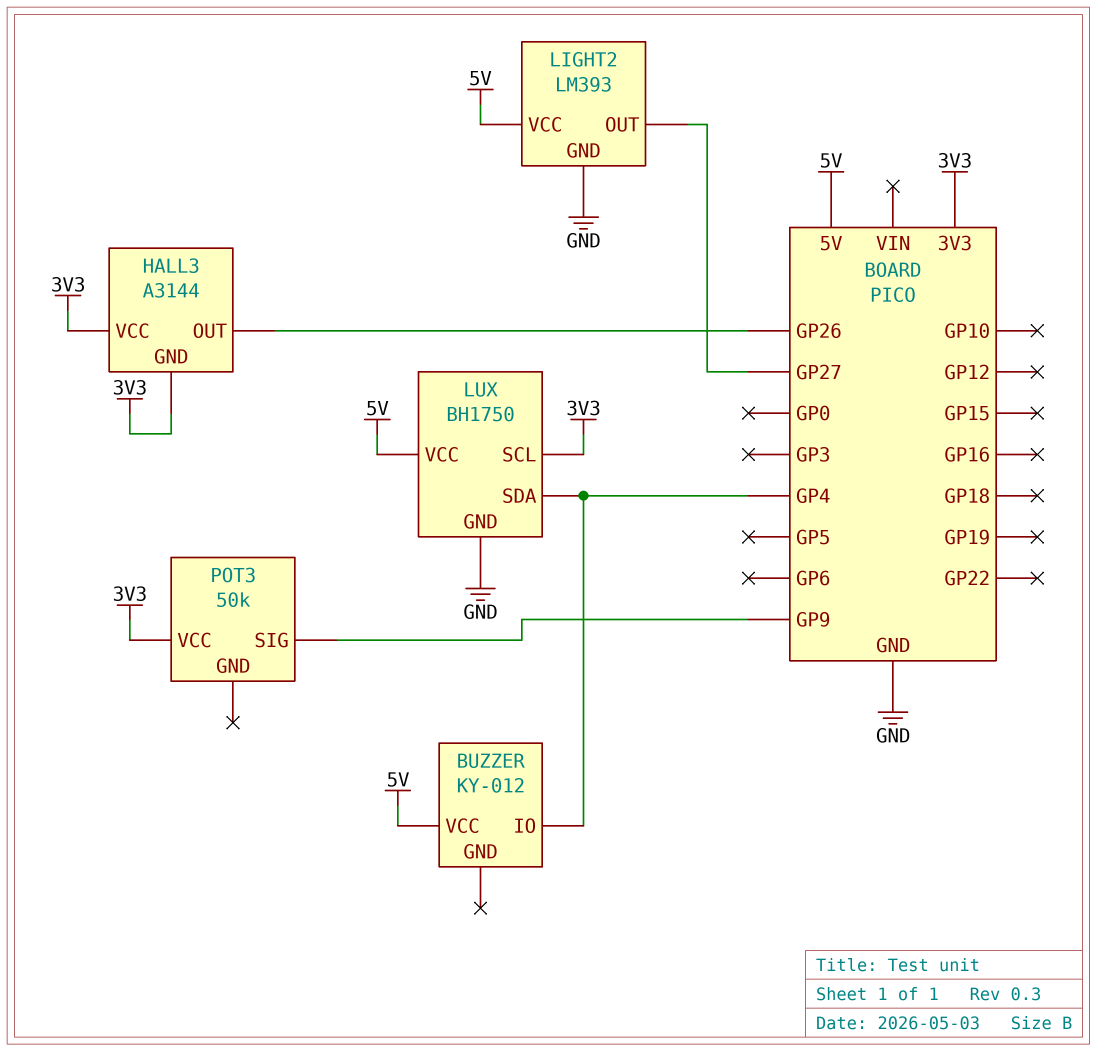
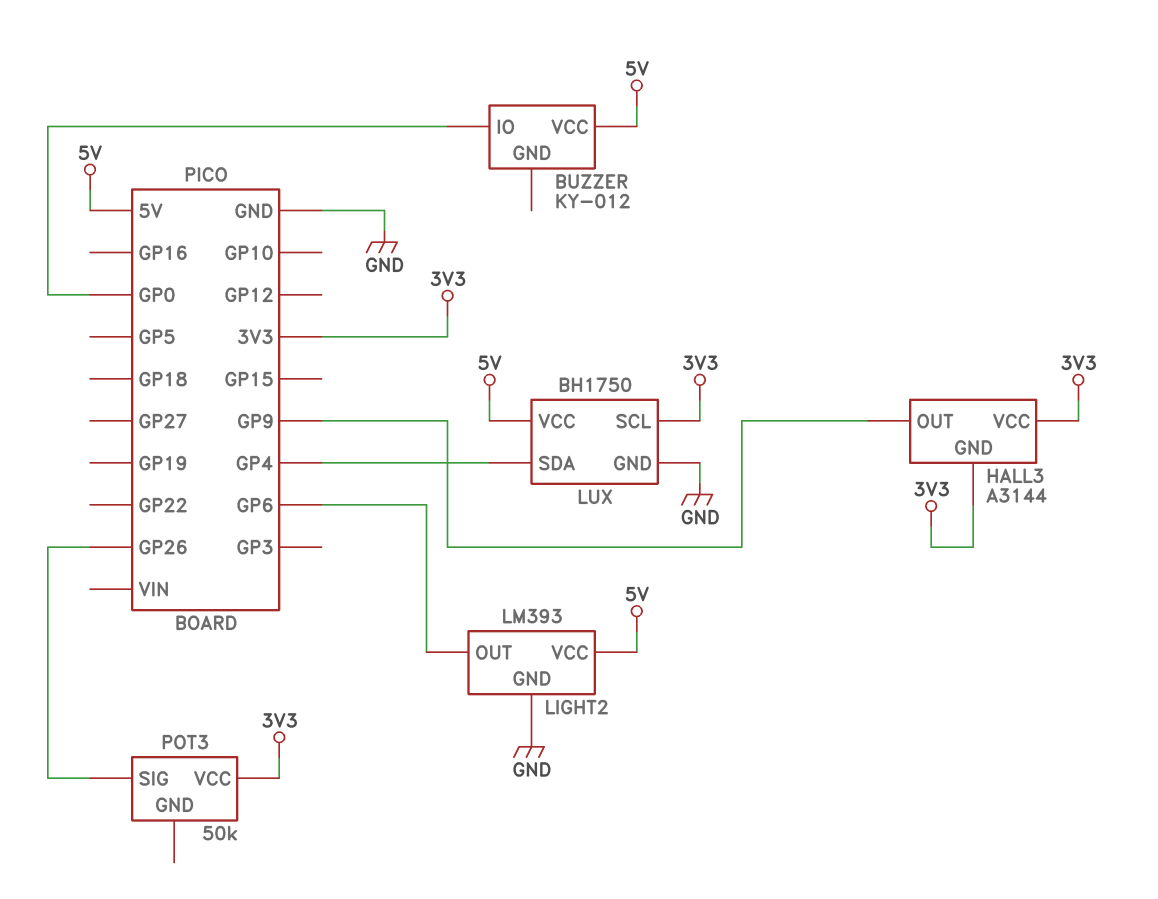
BUZZER pin IO: GP4 -> GP0
HALL3 pin OUT: GP26 -> GP9
LIGHT2 pin OUT: GP27 -> GP6
POT3 pin SIG: GP9 -> GP26

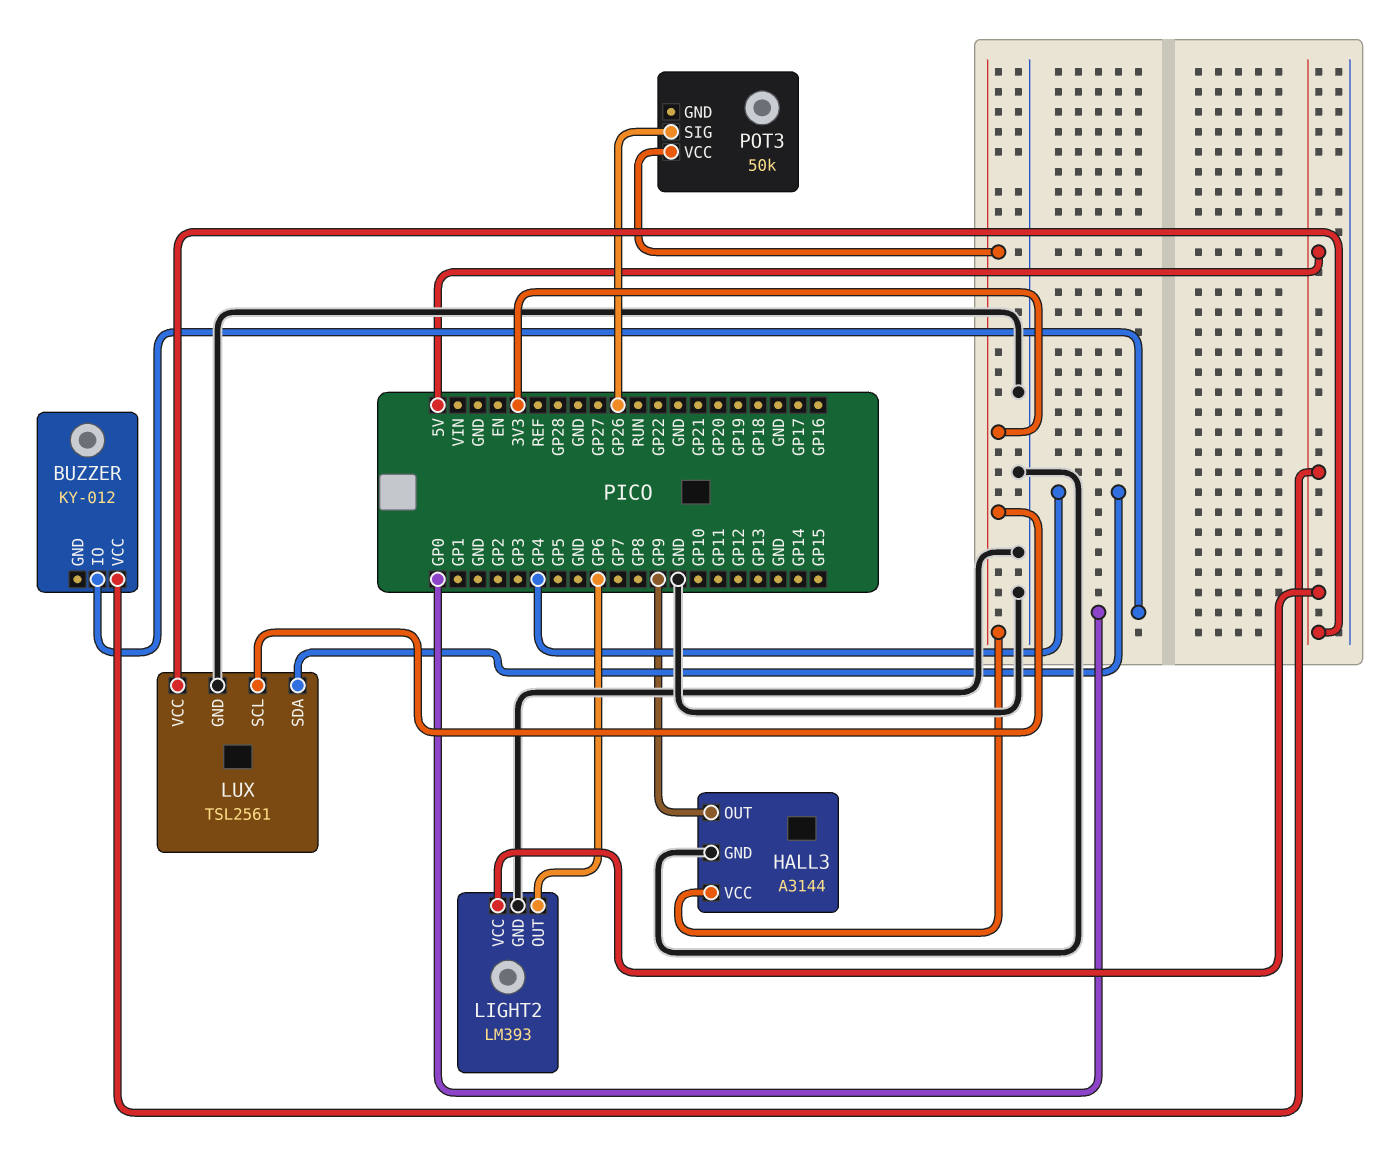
HALL3 pin GND: 3V3 -> GND
LUX: BH1750 -> TSL2561

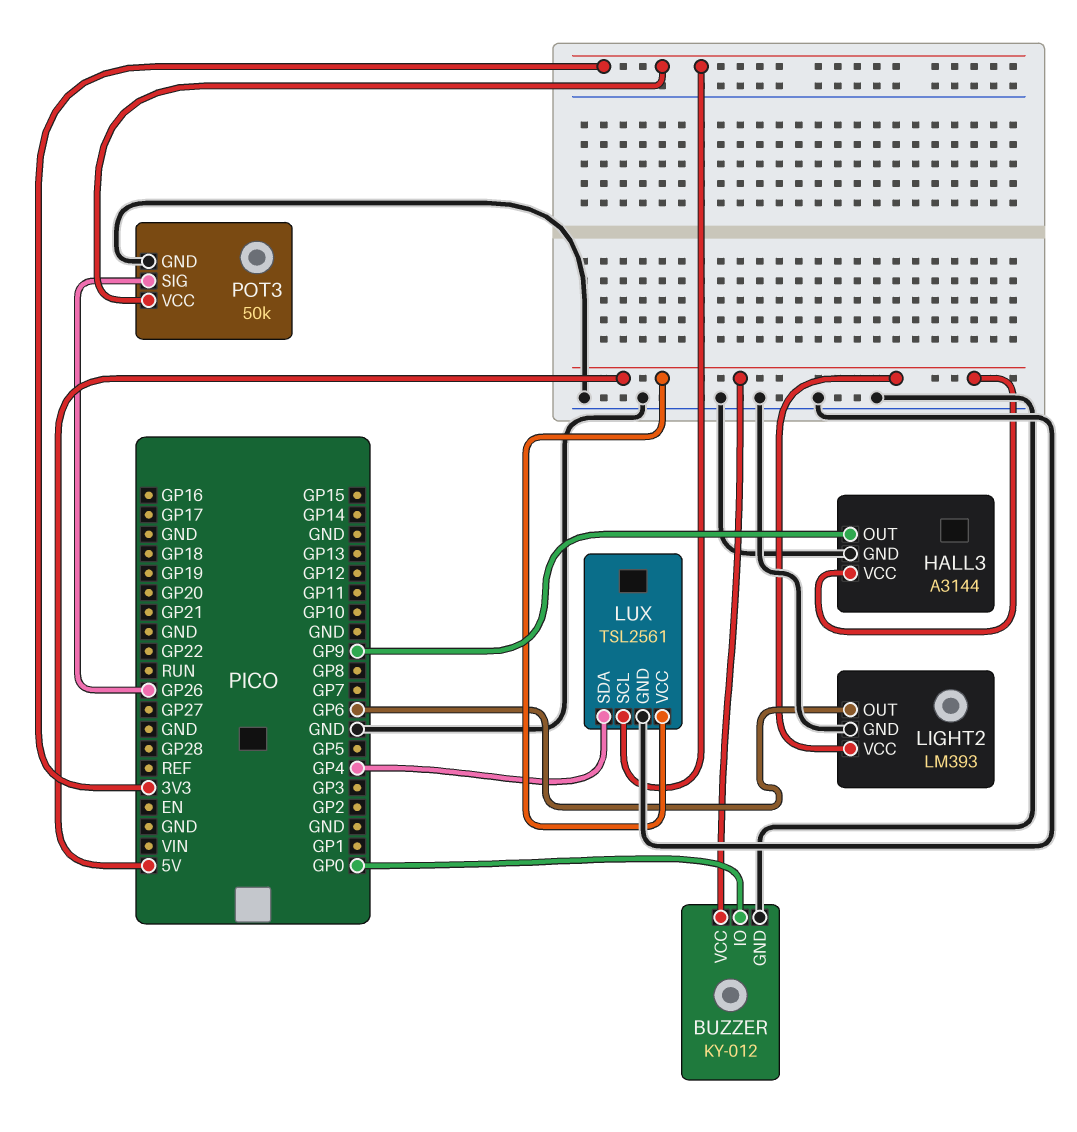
BUZZER pin GND: none -> GND
HALL3 pin VCC: 3V3 -> 5V
POT3 pin GND: none -> GND

